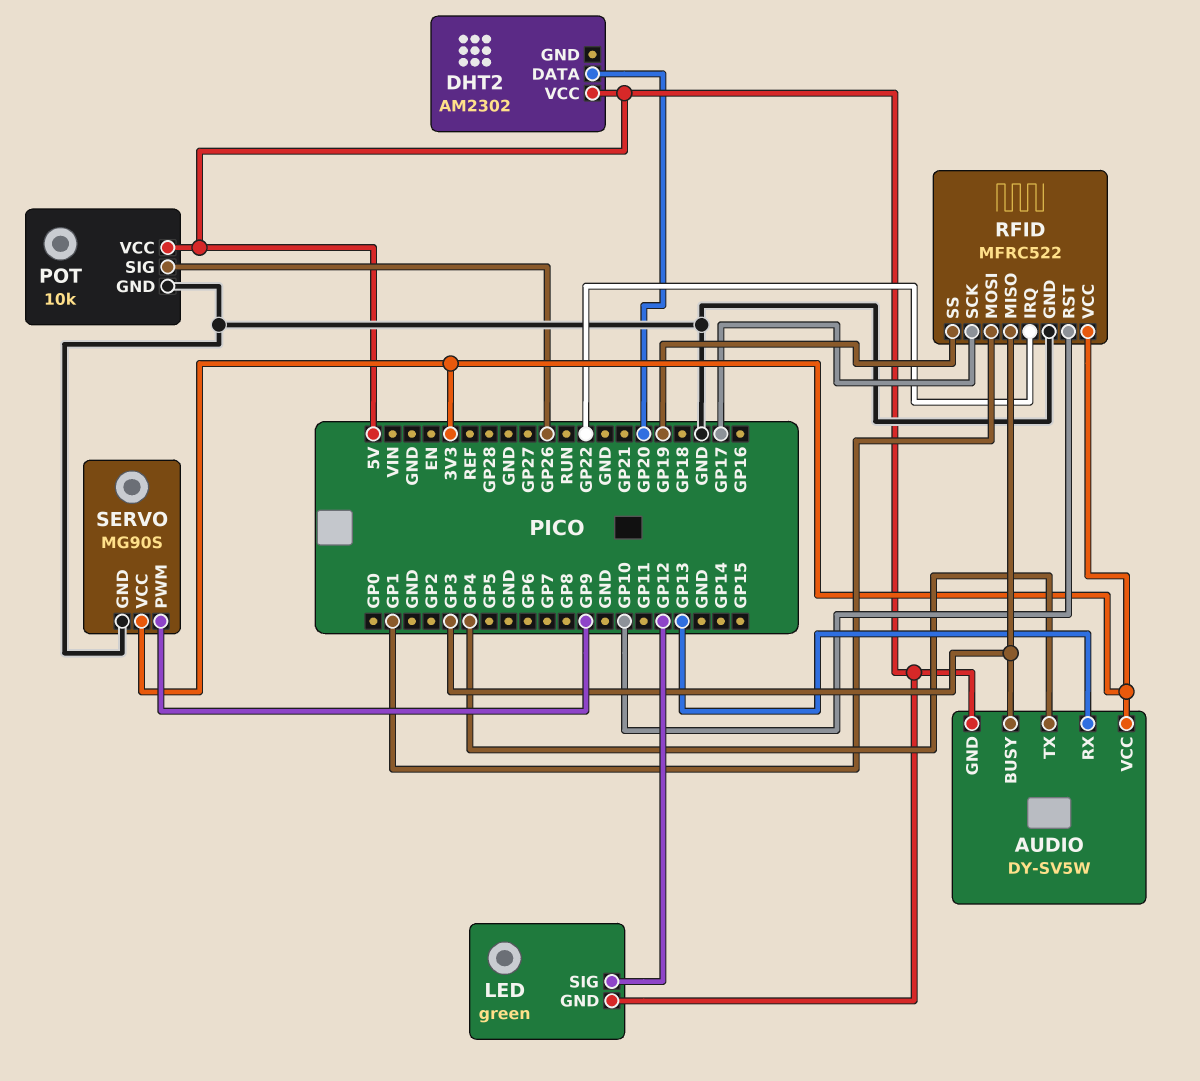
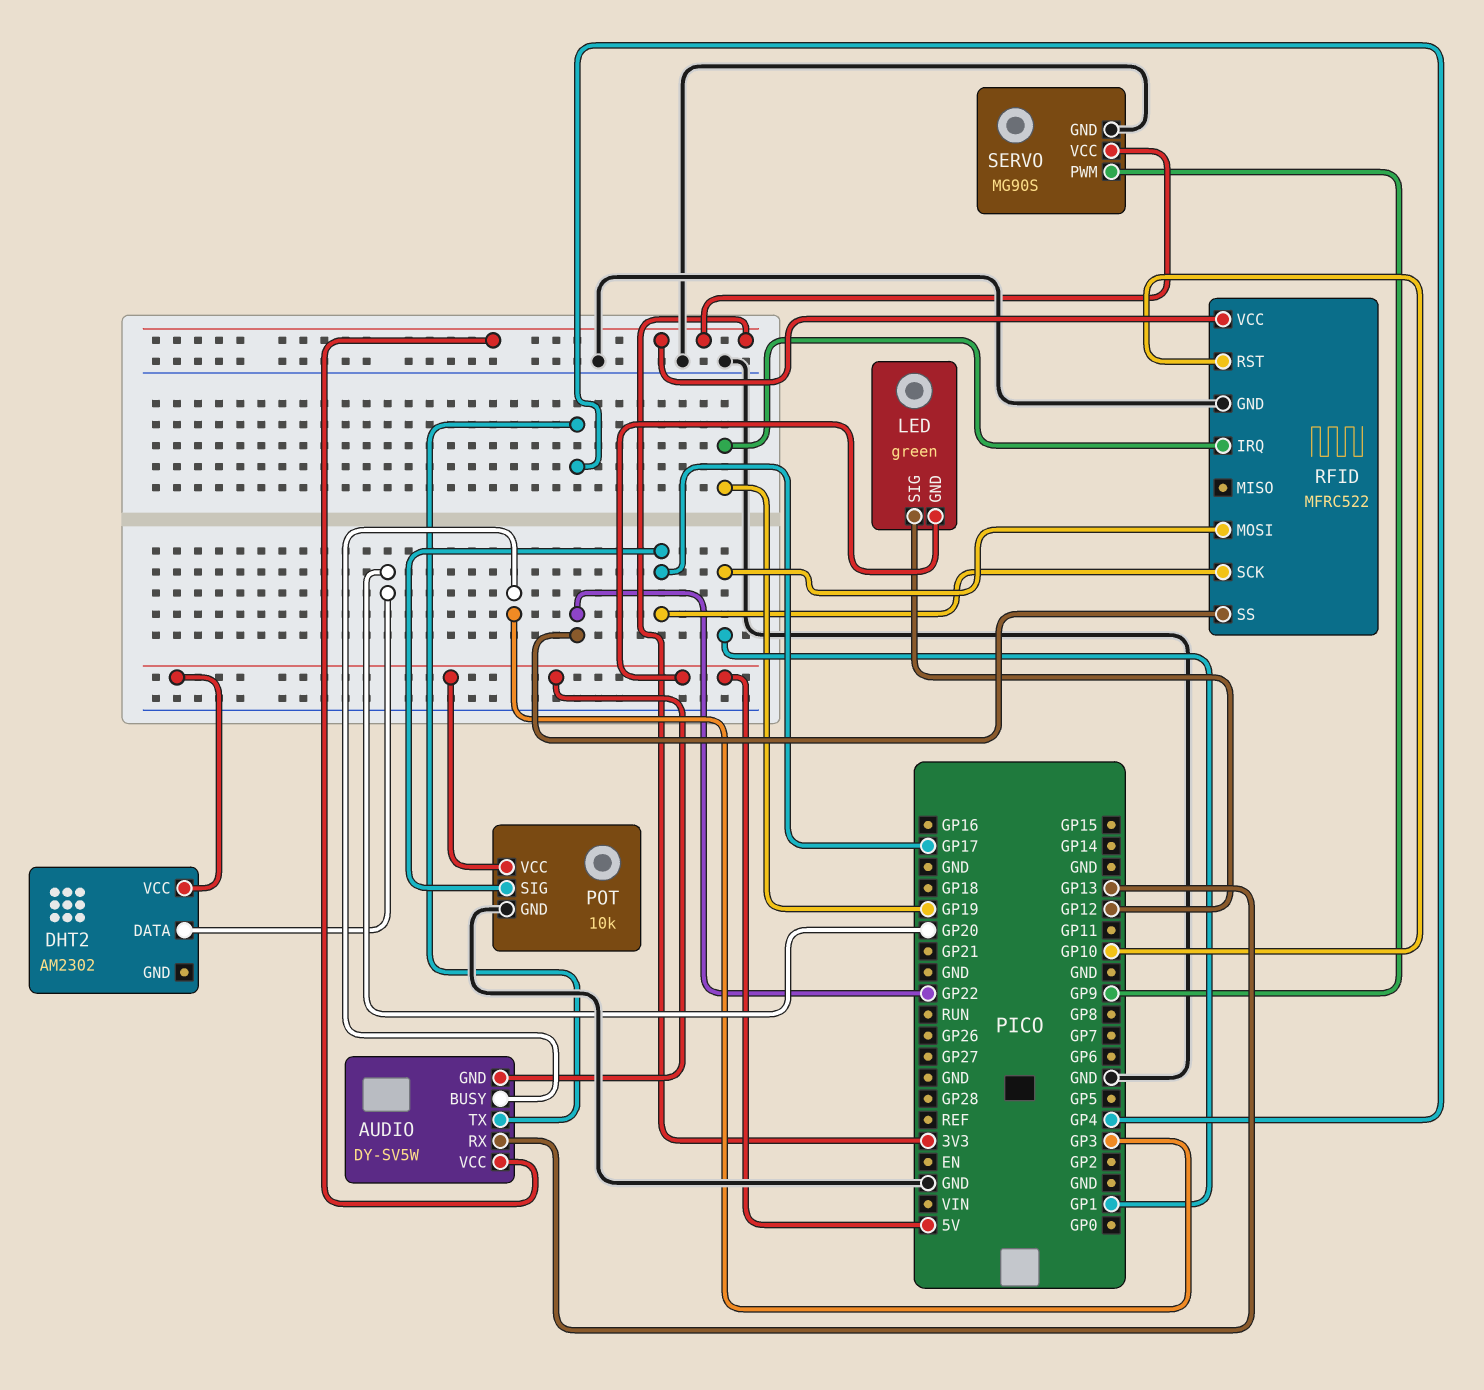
POT pin SIG: GP26 -> GP17
RFID pin IRQ: GP22 -> GP19
RFID pin MISO: GP3 -> none
RFID pin SS: GP19 -> GP22

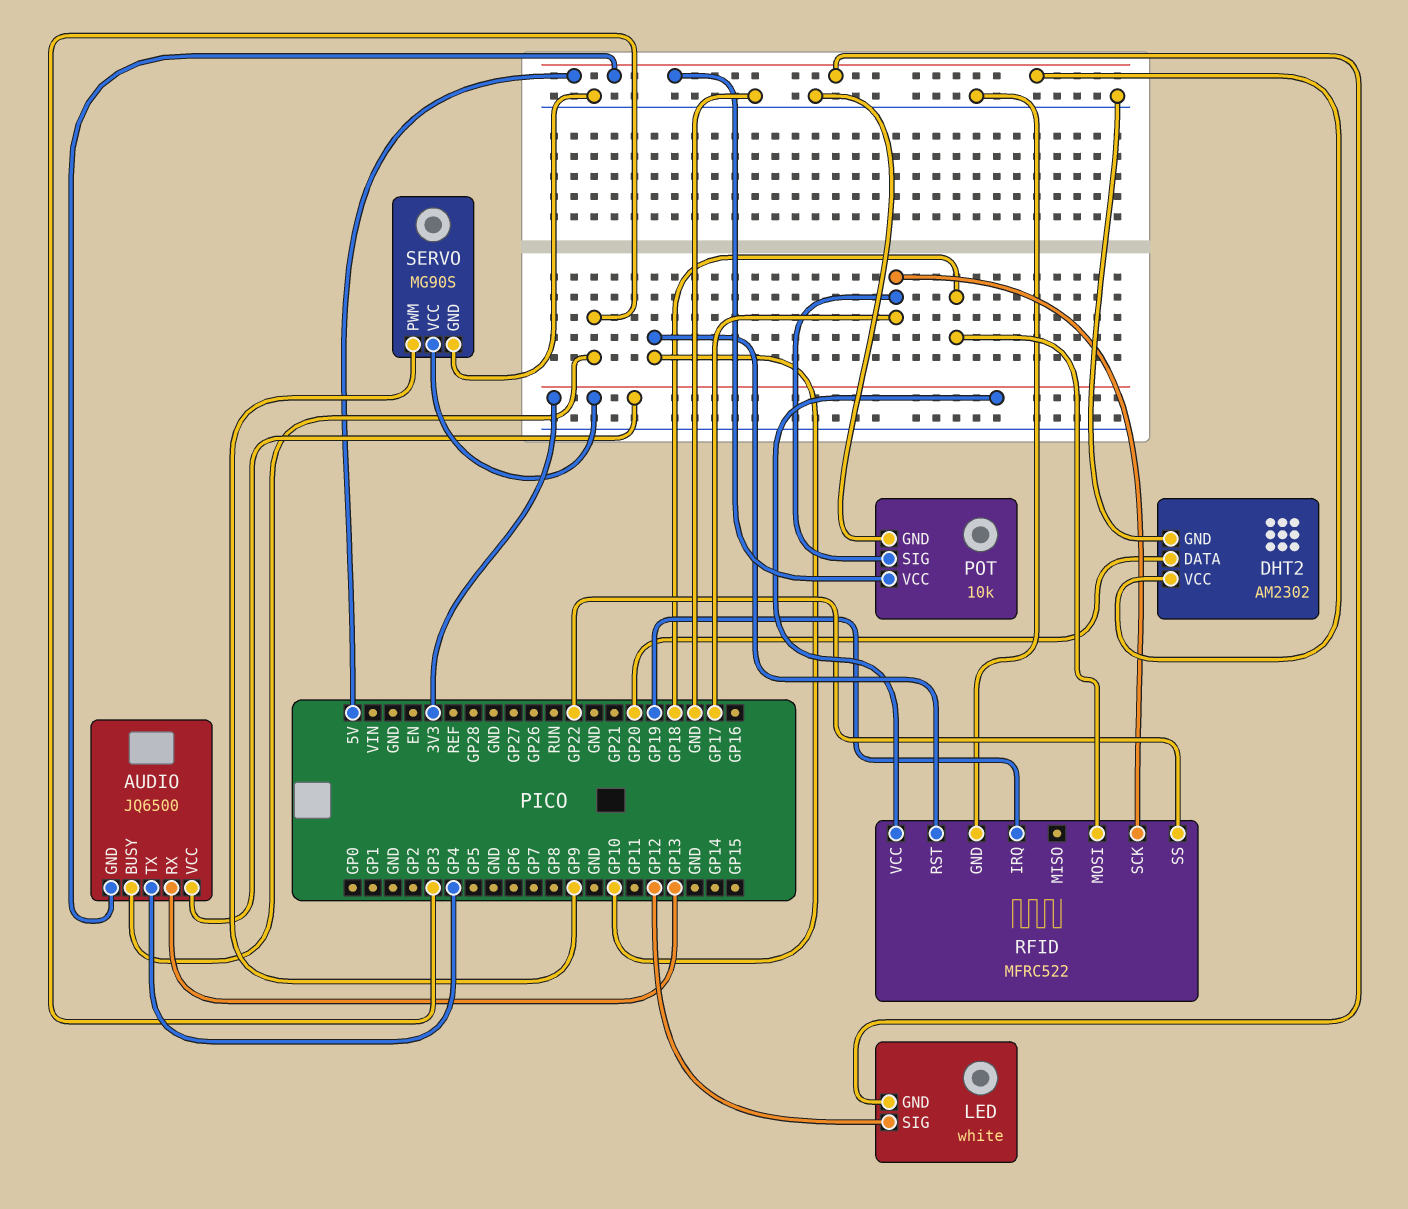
AUDIO: DY-SV5W -> JQ6500
DHT2 pin GND: none -> GND
LED: green -> white
RFID pin MOSI: GP1 -> GP18

